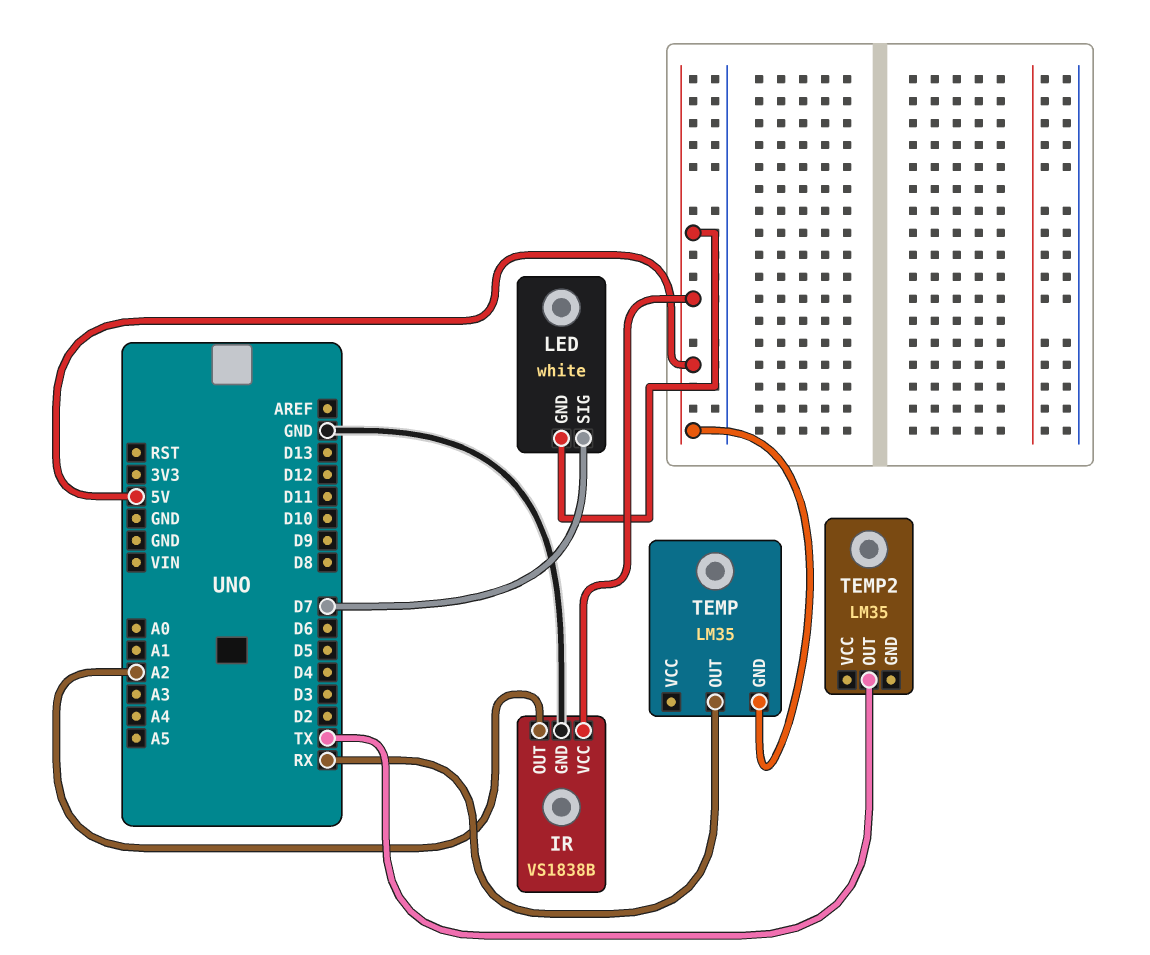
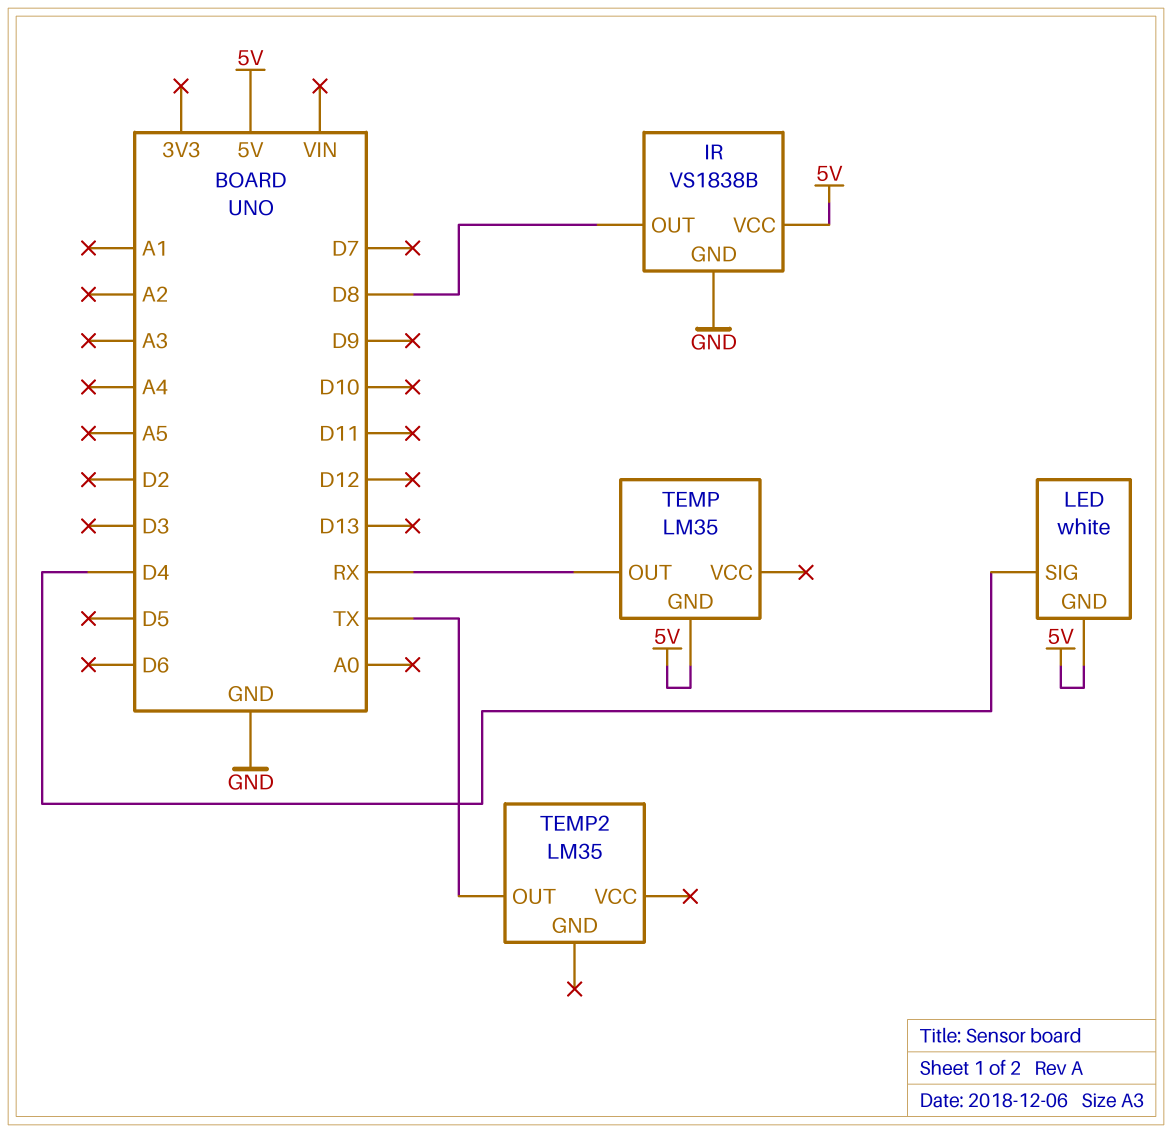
IR pin OUT: A2 -> D8
LED pin SIG: D7 -> D4

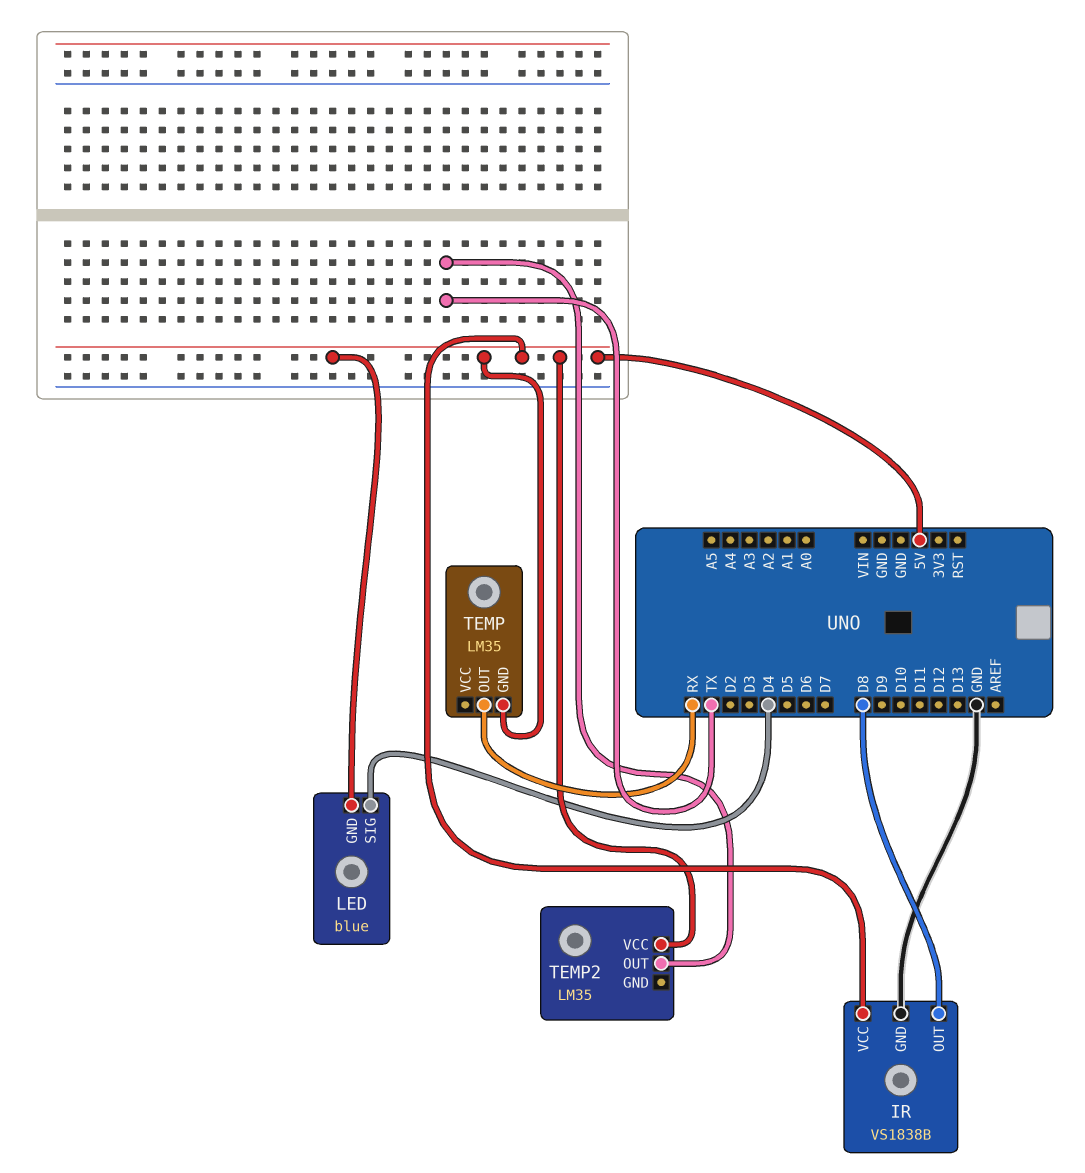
LED: white -> blue
TEMP2 pin VCC: none -> 5V

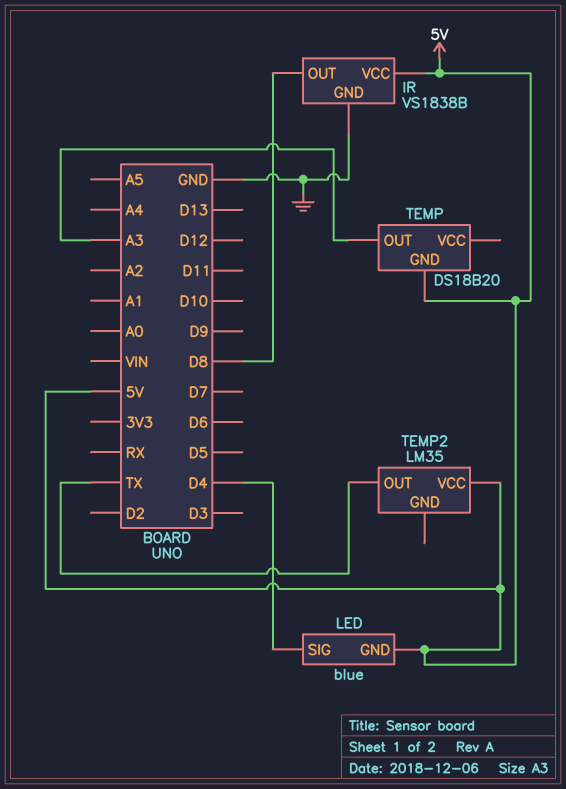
TEMP: LM35 -> DS18B20
TEMP pin OUT: RX -> A3

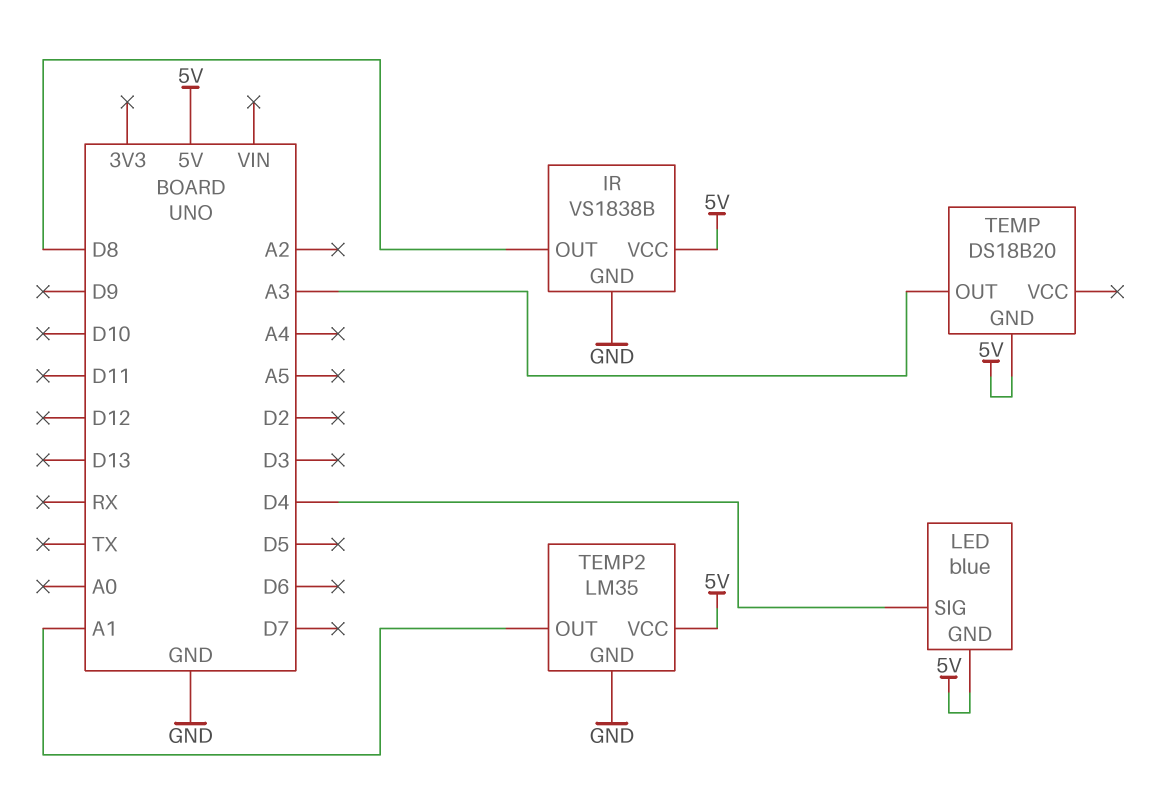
TEMP2 pin GND: none -> GND
TEMP2 pin OUT: TX -> A1

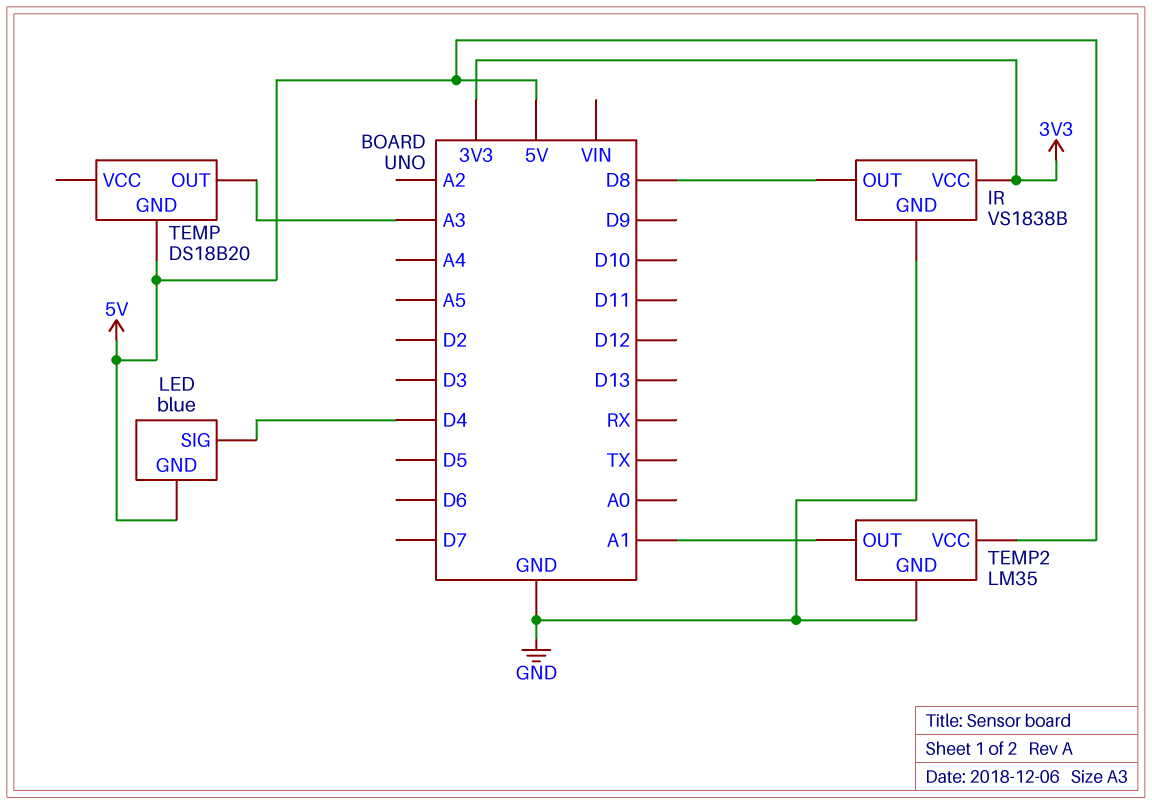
IR pin VCC: 5V -> 3V3

